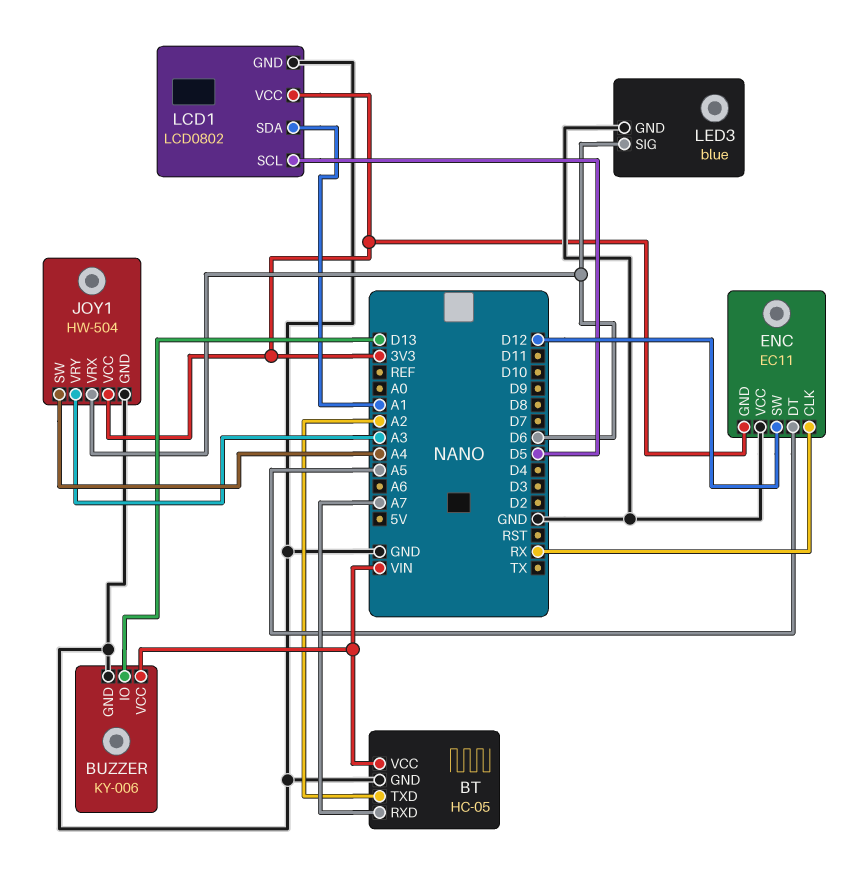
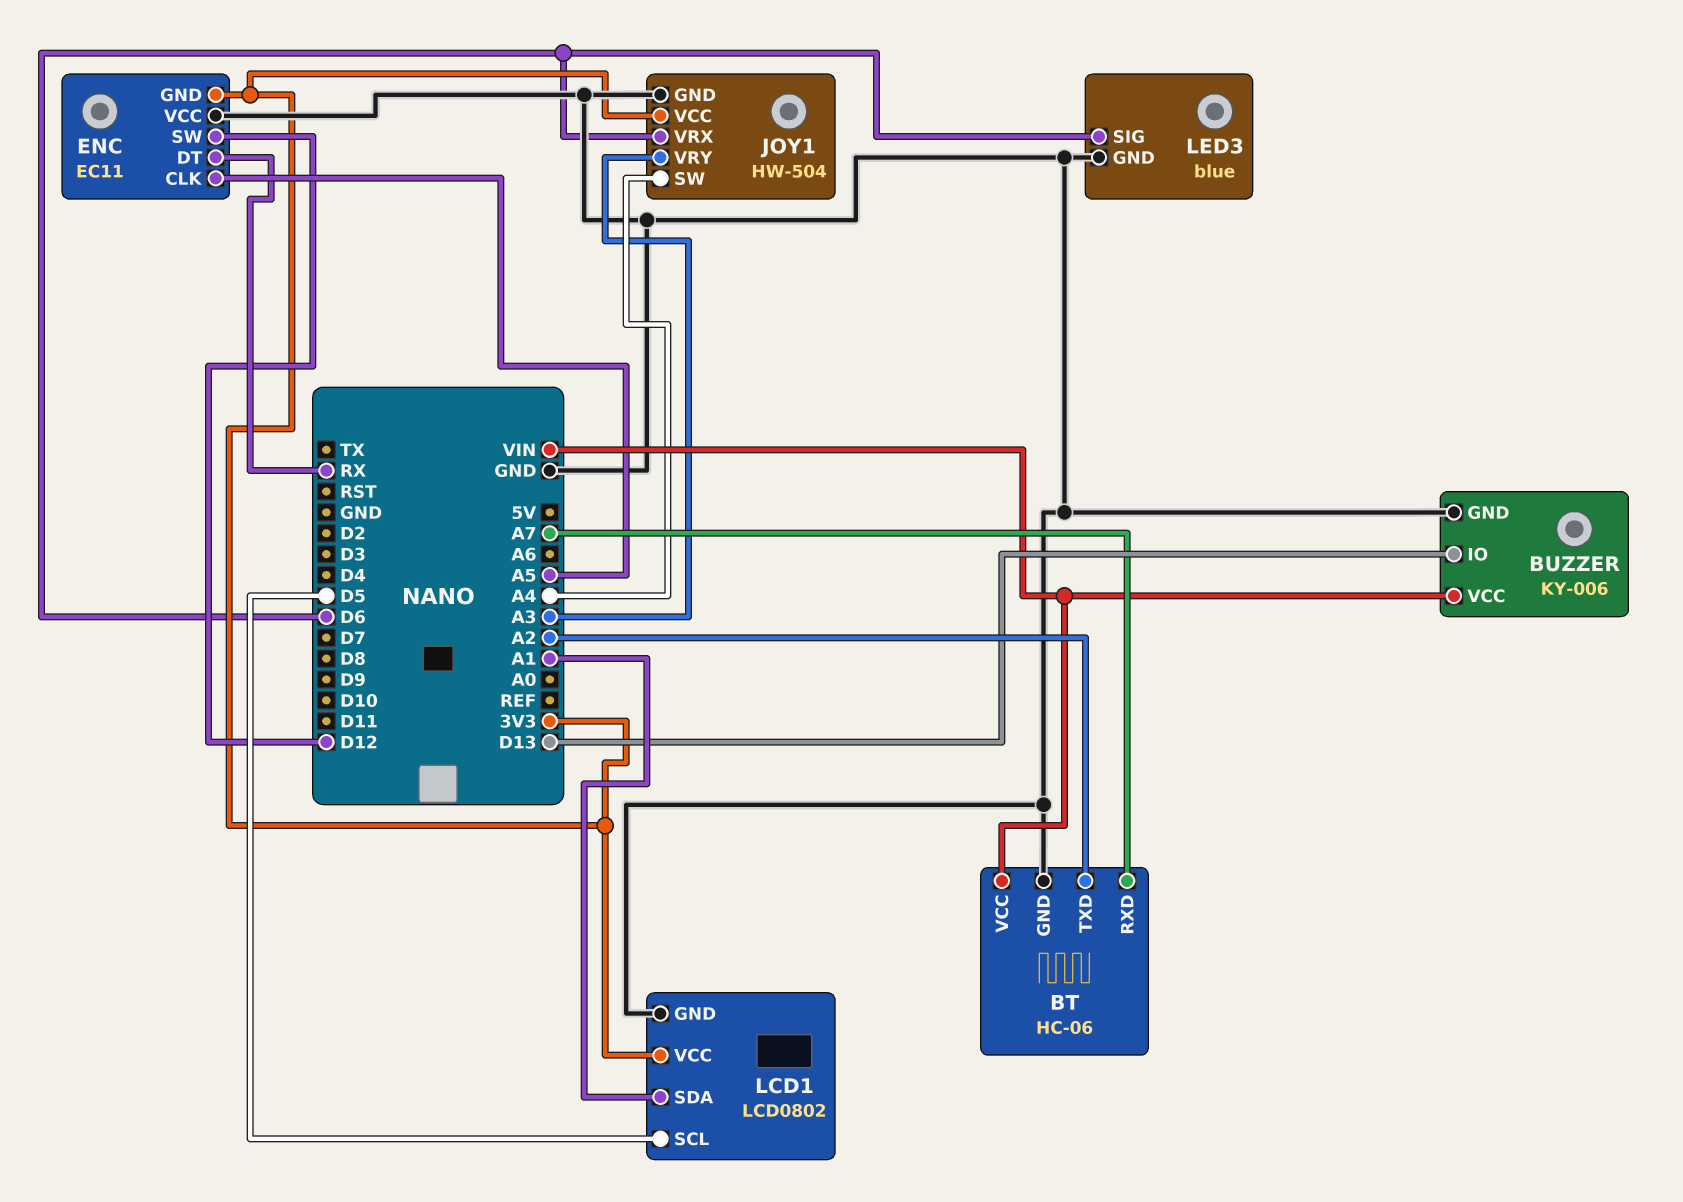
BT: HC-05 -> HC-06
ENC pin CLK: RX -> A5
ENC pin DT: A5 -> RX

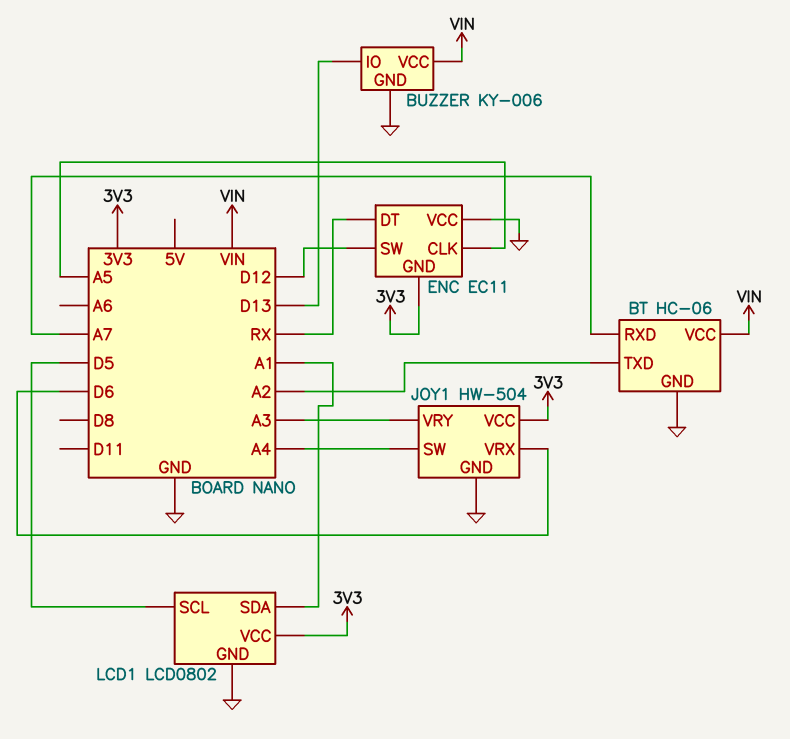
LED3: blue -> none
LED3 pin GND: GND -> none
LED3 pin SIG: D6 -> none

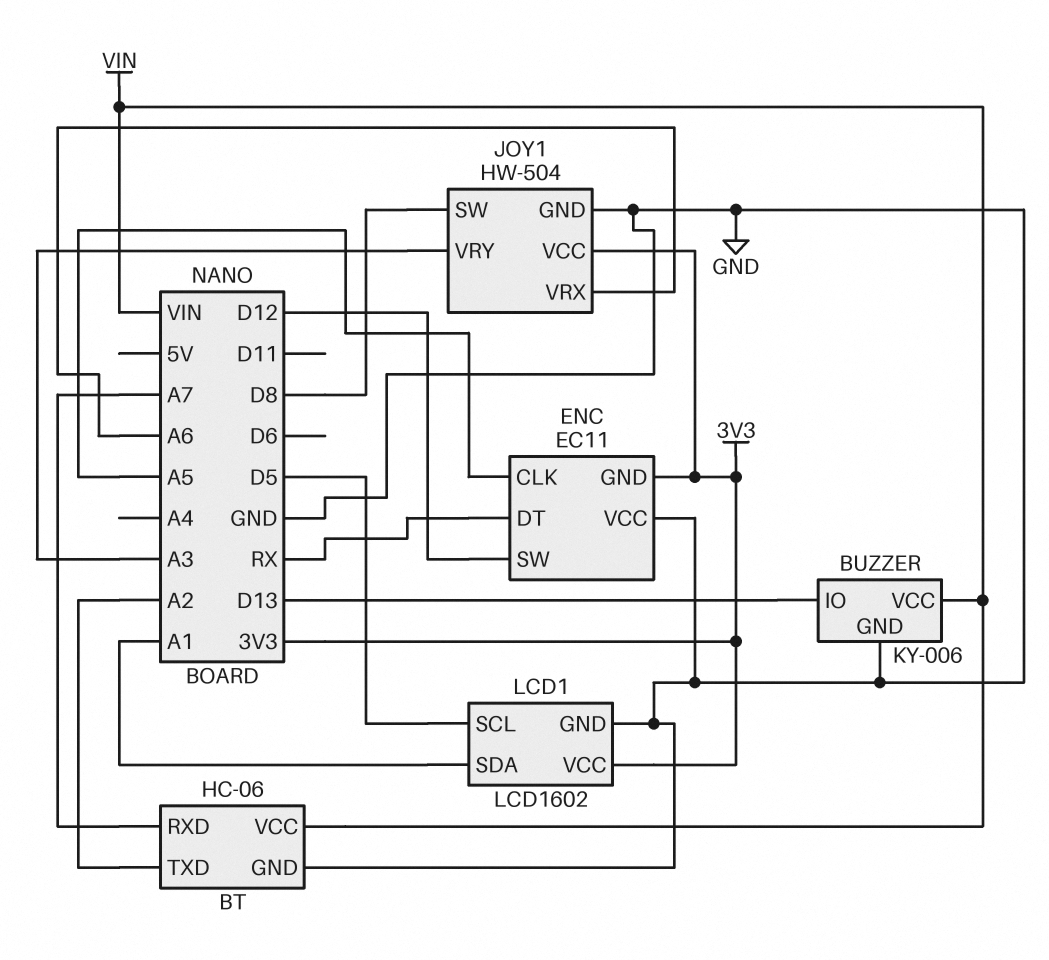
JOY1 pin SW: A4 -> D8
JOY1 pin VRX: D6 -> A6
LCD1: LCD0802 -> LCD1602

